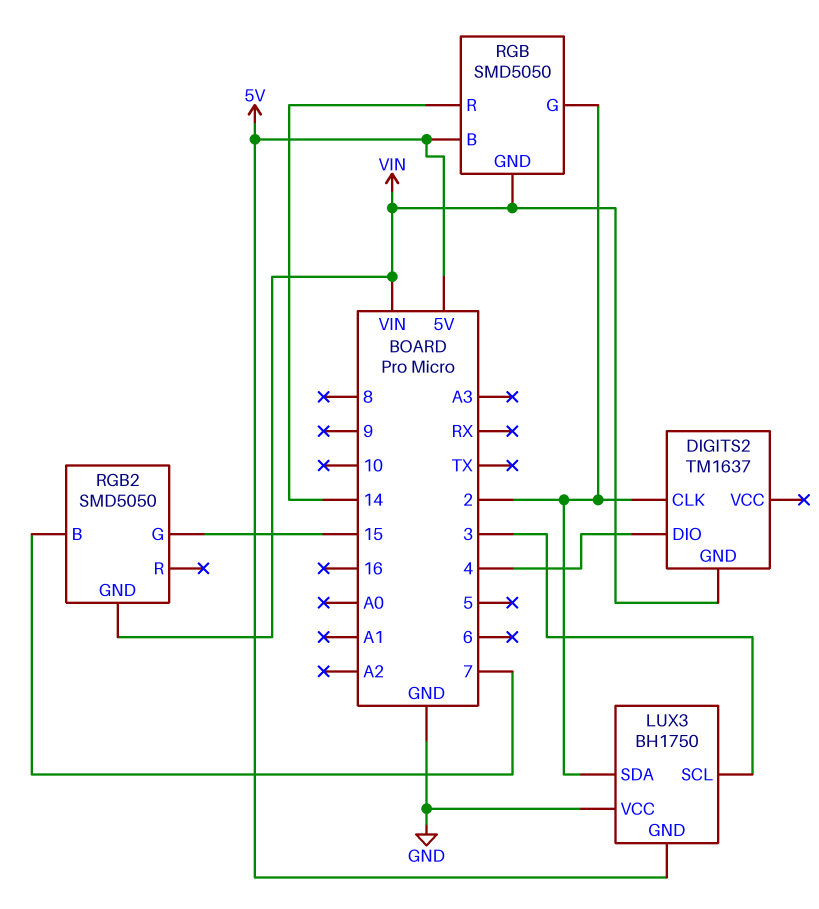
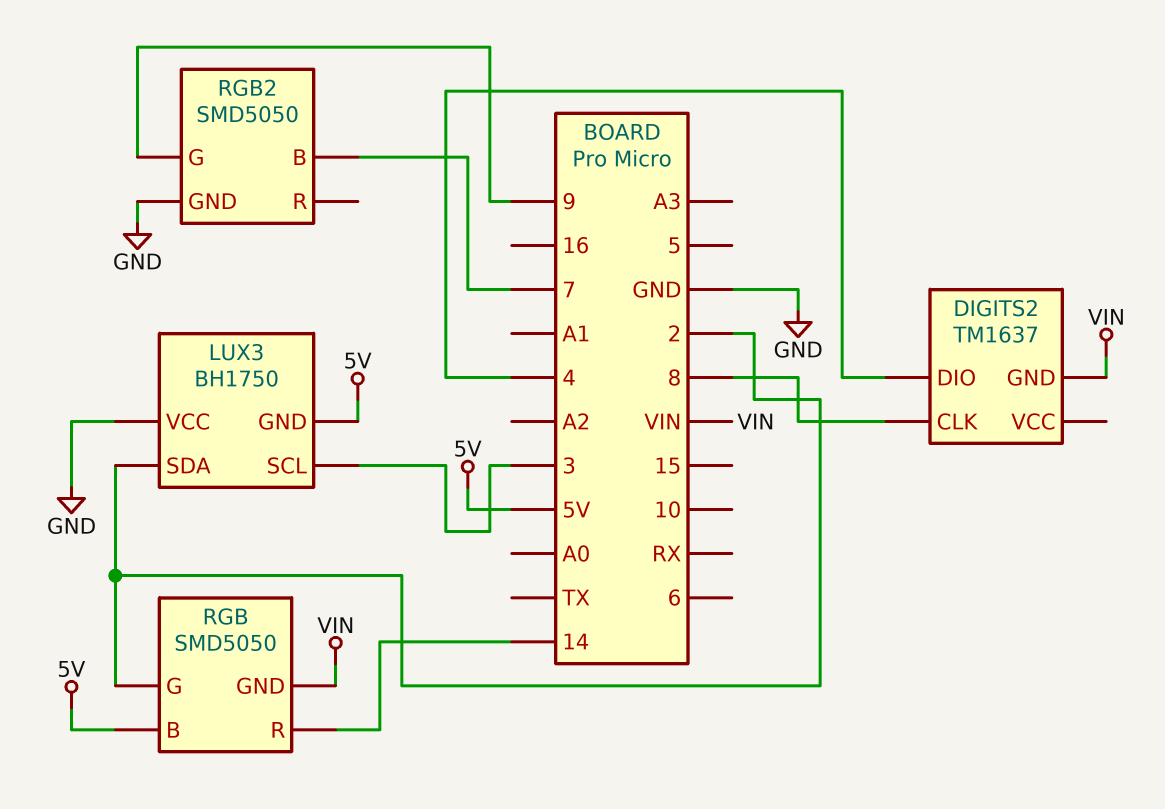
DIGITS2 pin CLK: 2 -> 8
RGB2 pin G: 15 -> 9
RGB2 pin GND: VIN -> GND

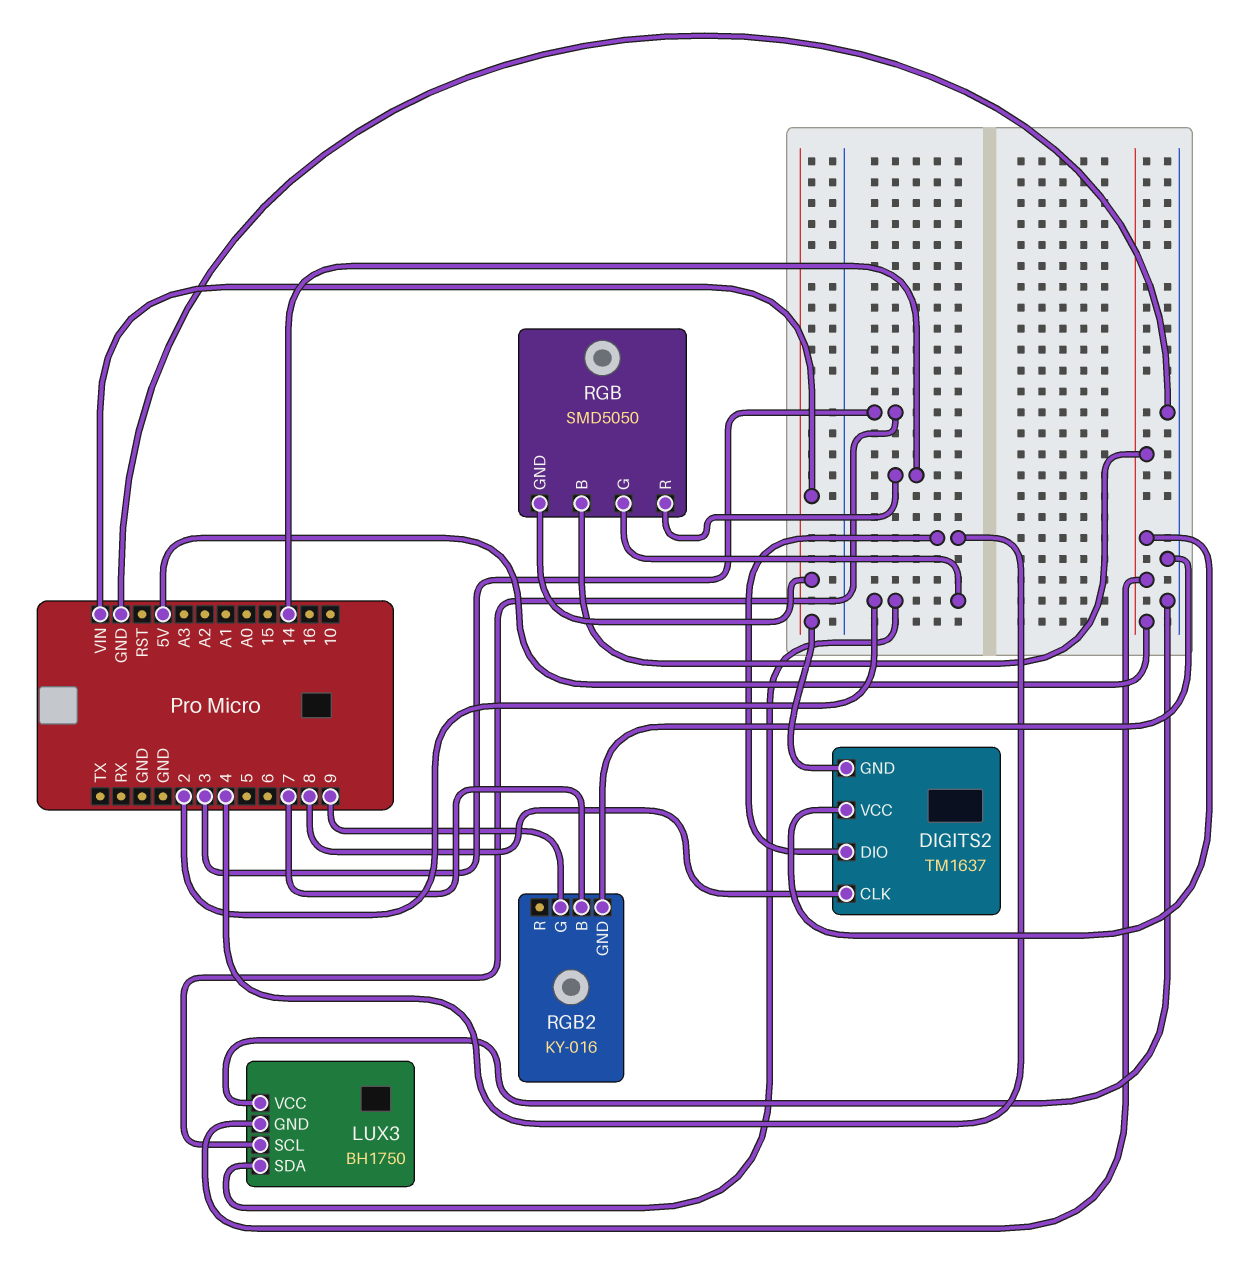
DIGITS2 pin VCC: none -> 5V
RGB2: SMD5050 -> KY-016

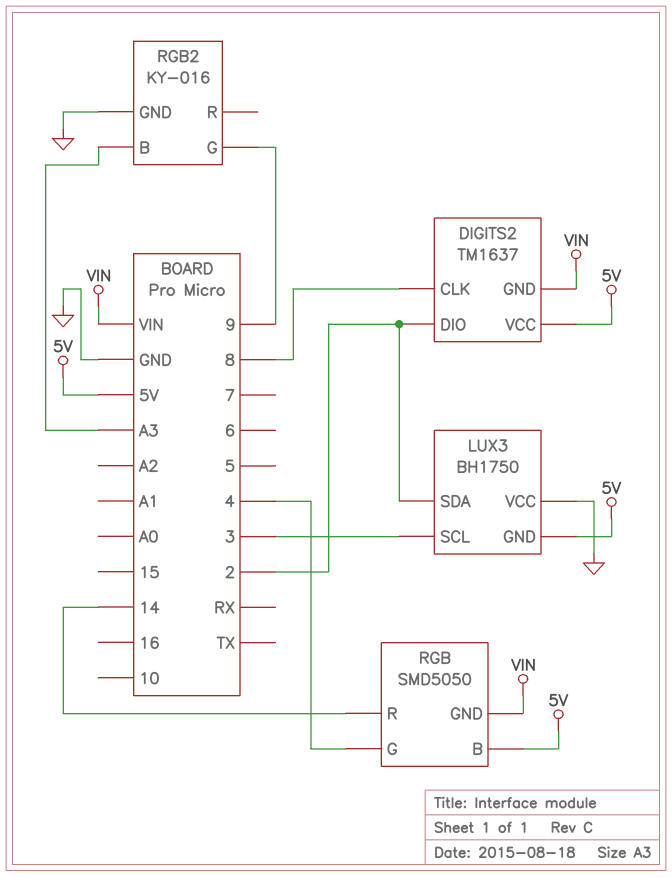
DIGITS2 pin DIO: 4 -> 2
RGB pin G: 2 -> 4
RGB2 pin B: 7 -> A3

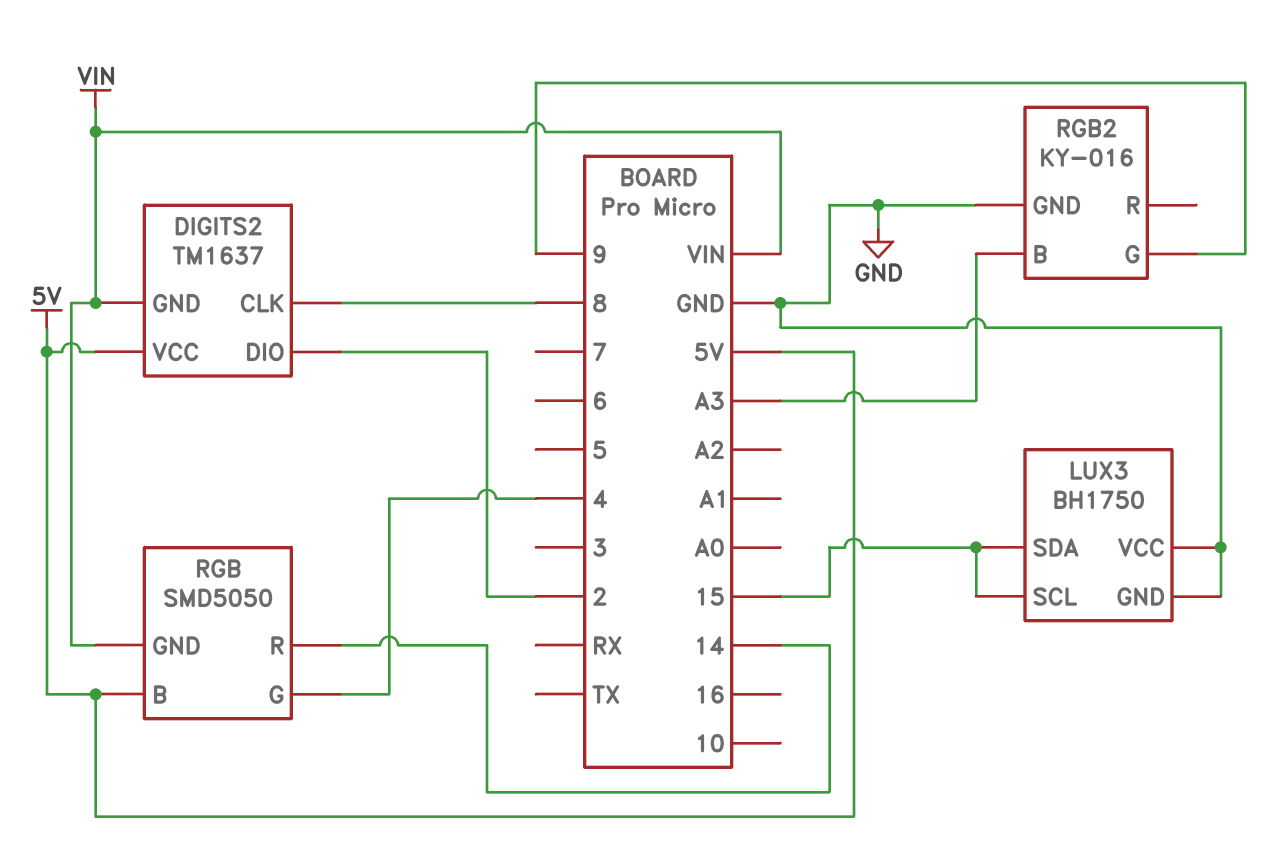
LUX3 pin GND: 5V -> GND
LUX3 pin SCL: 3 -> 15
LUX3 pin SDA: 2 -> 15

